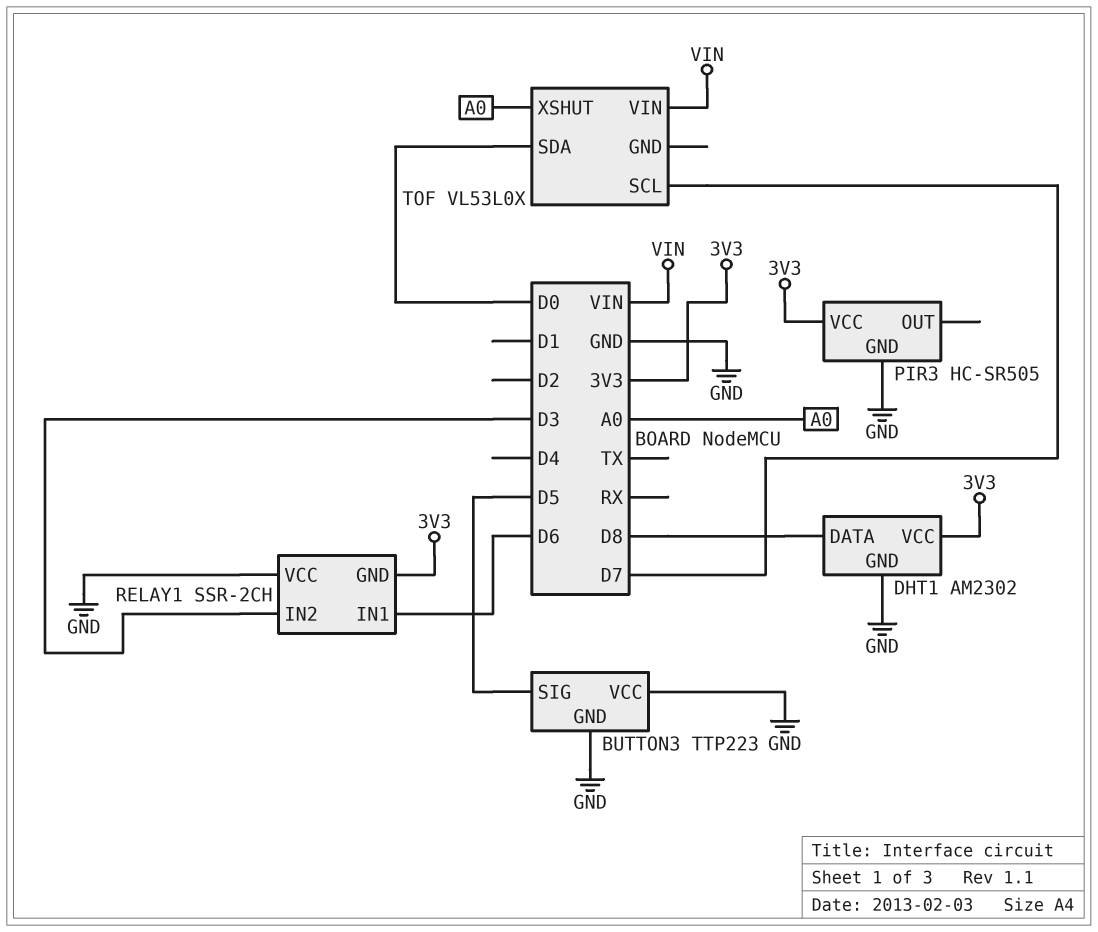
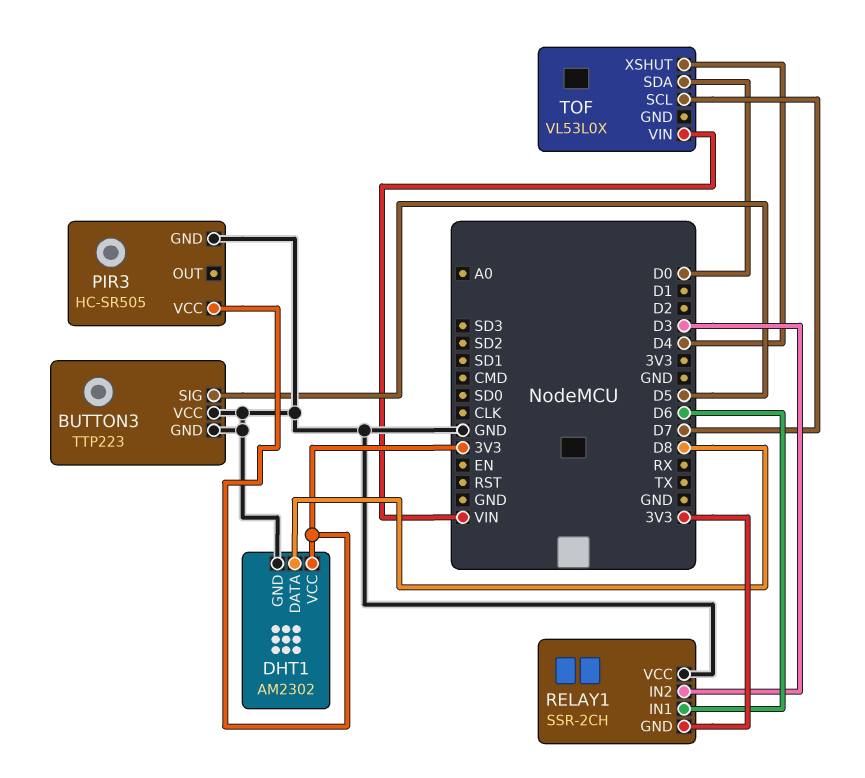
TOF pin XSHUT: A0 -> D4

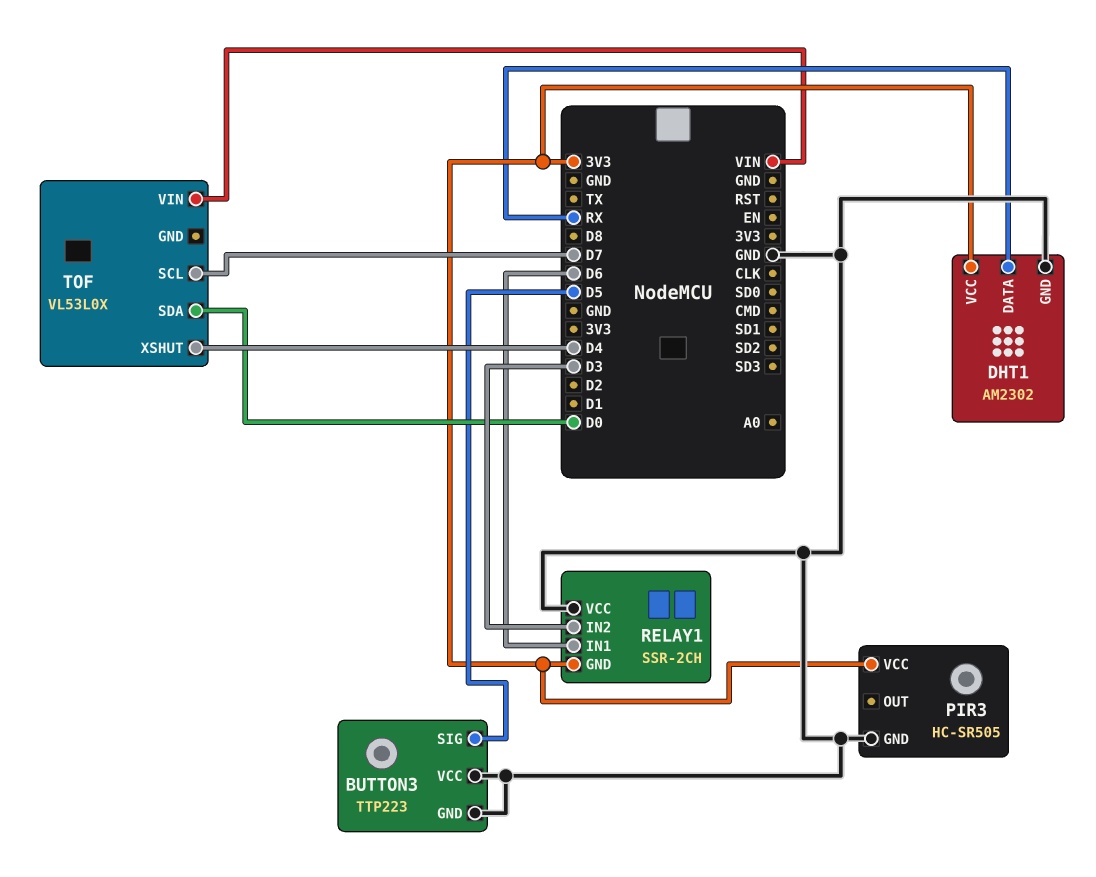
DHT1 pin DATA: D8 -> RX

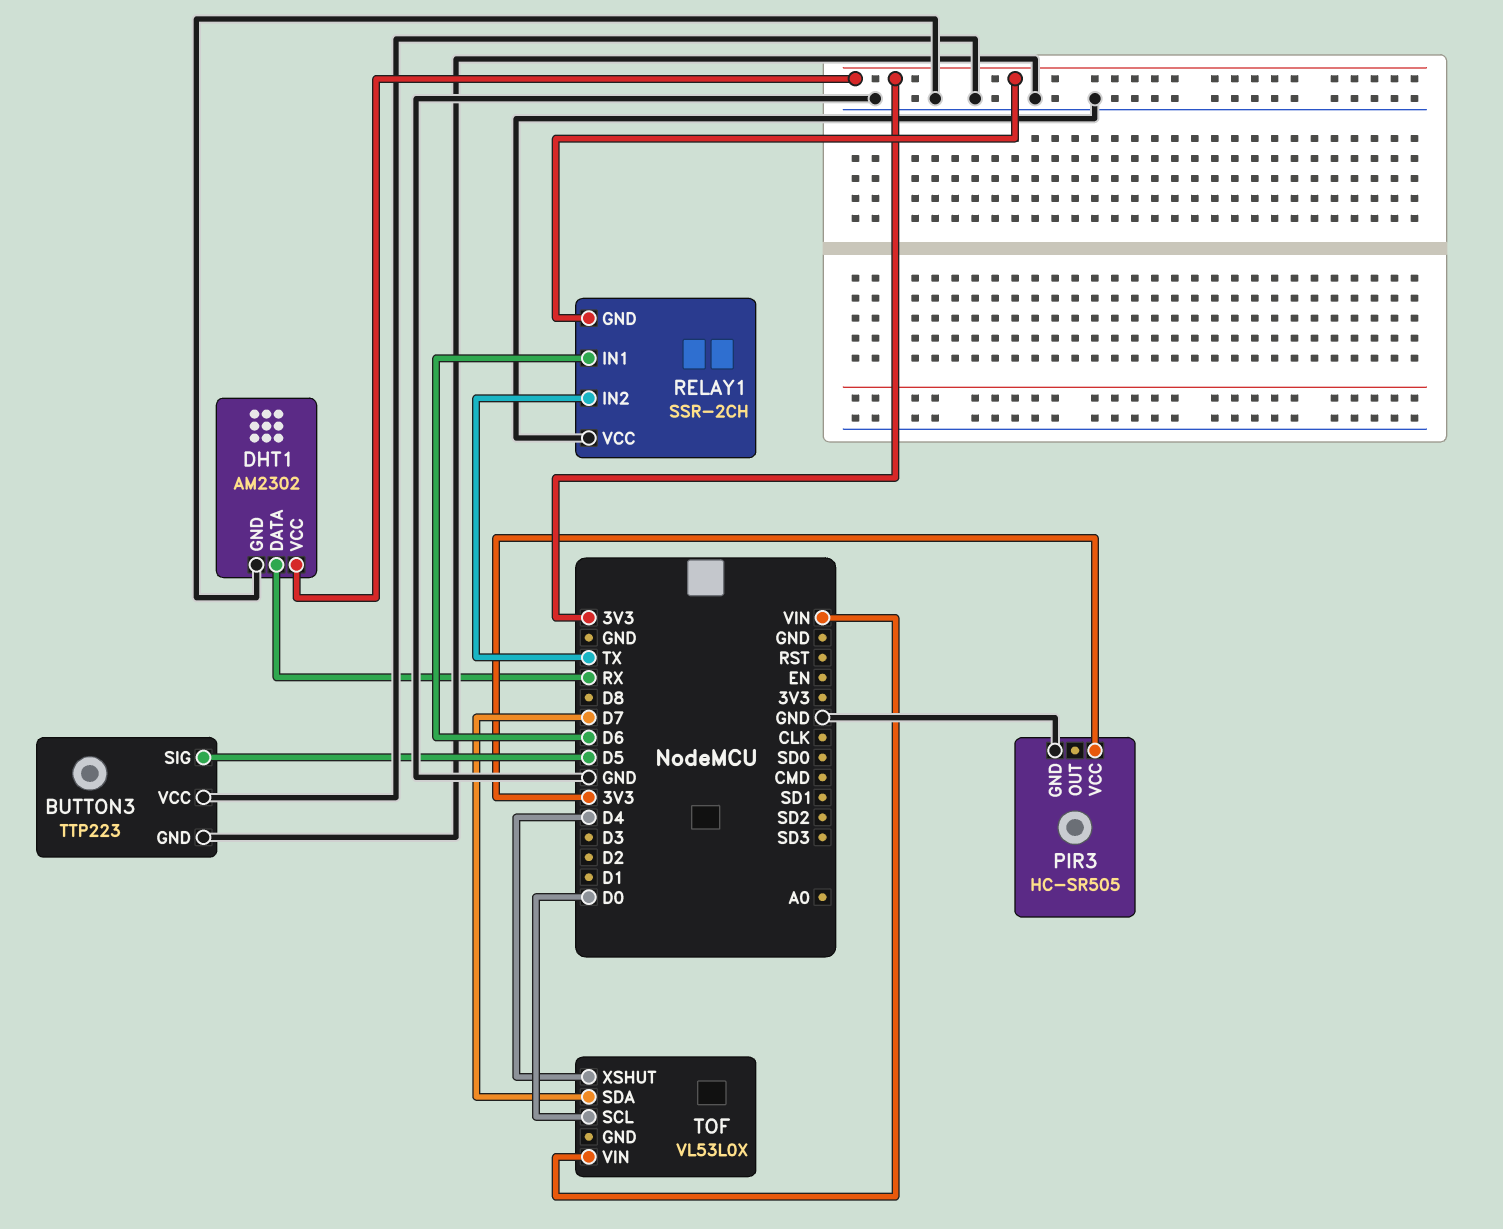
RELAY1 pin IN2: D3 -> TX
TOF pin SCL: D7 -> D0
TOF pin SDA: D0 -> D7

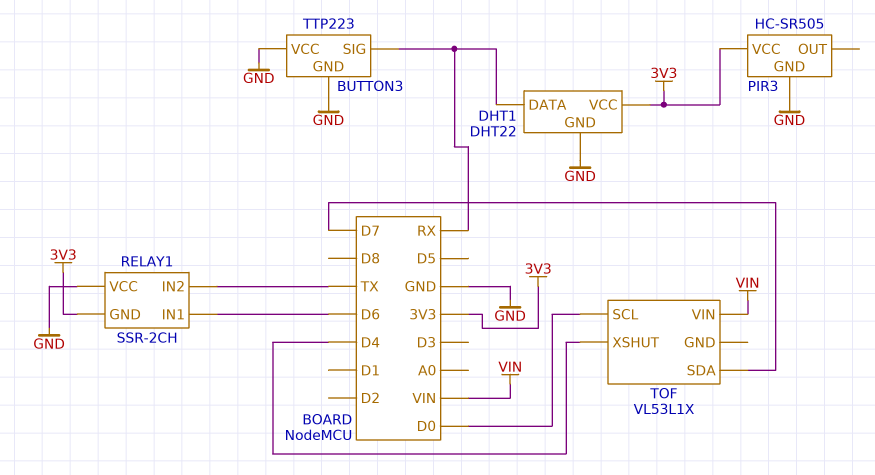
BUTTON3 pin SIG: D5 -> RX
DHT1: AM2302 -> DHT22
TOF: VL53L0X -> VL53L1X

